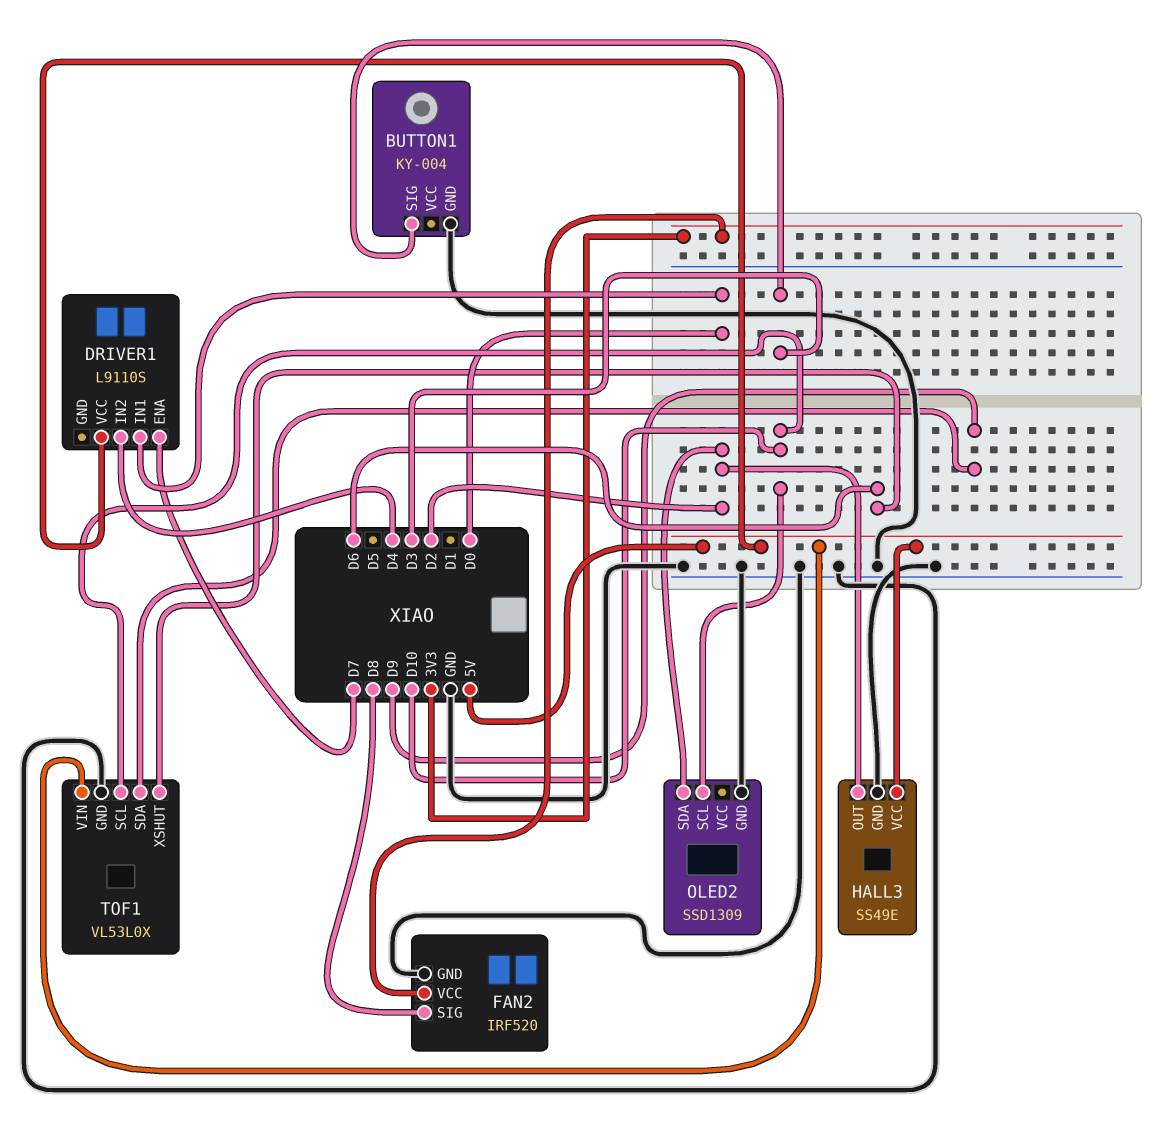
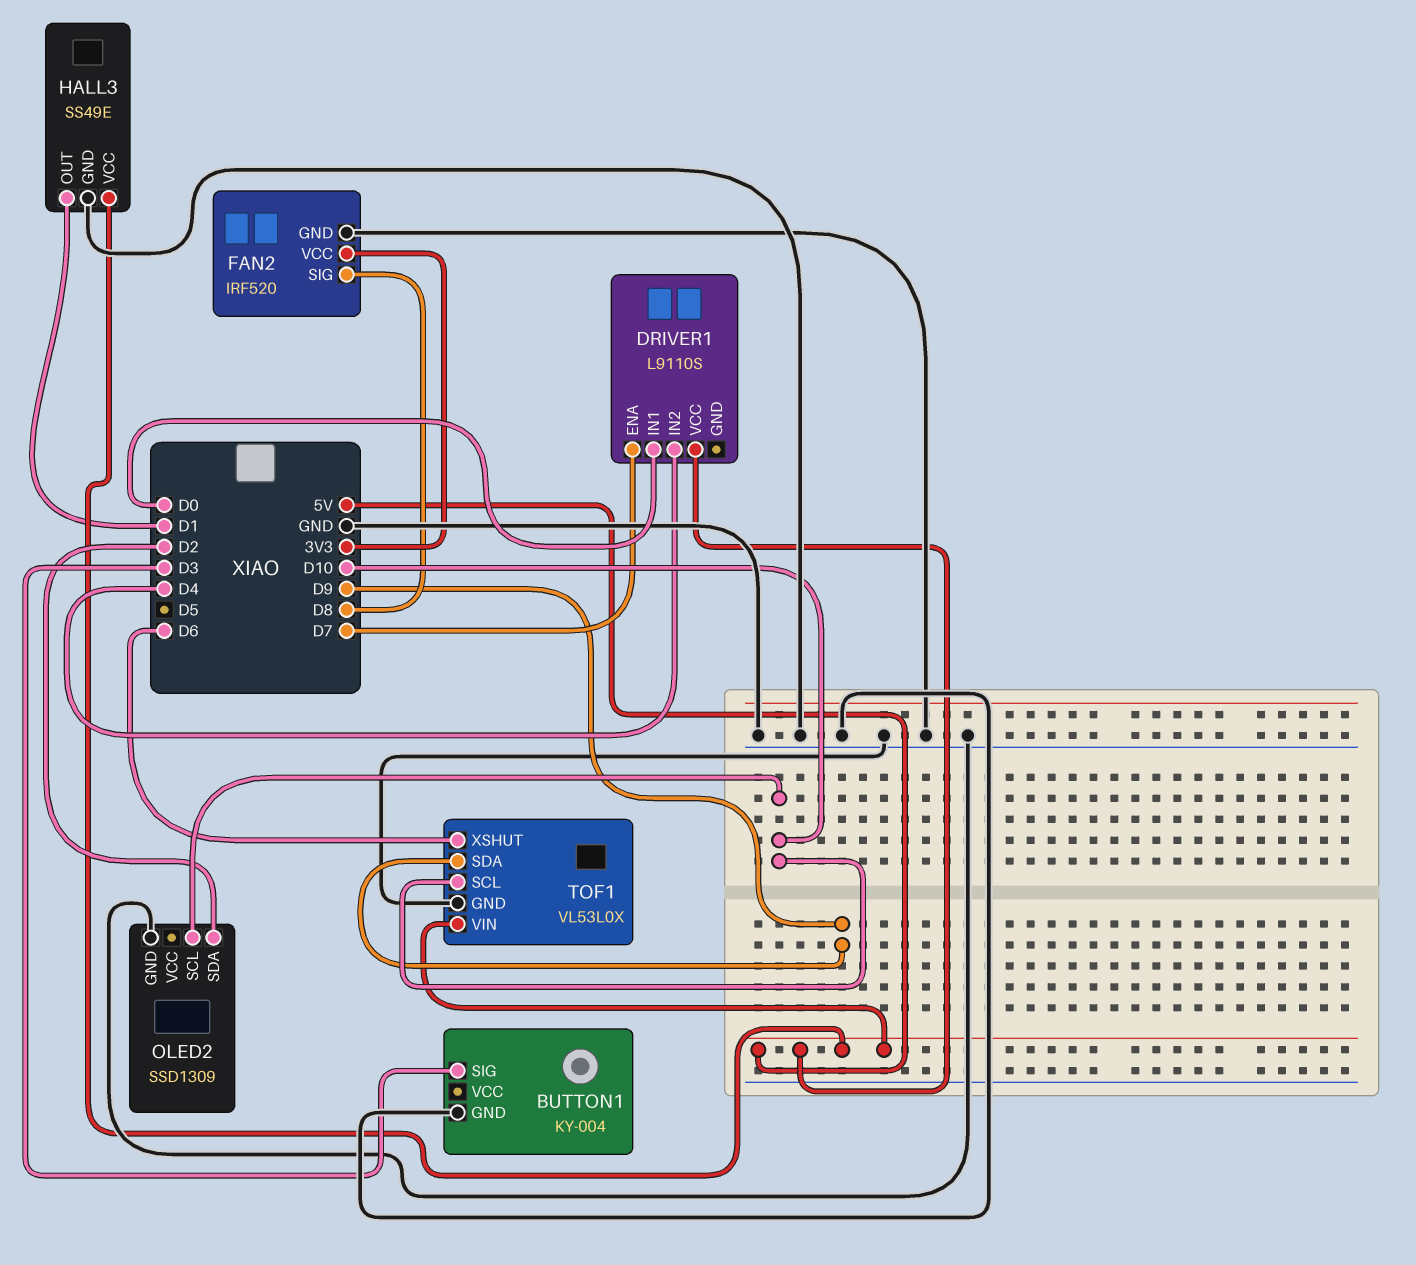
HALL3 pin OUT: D2 -> D1

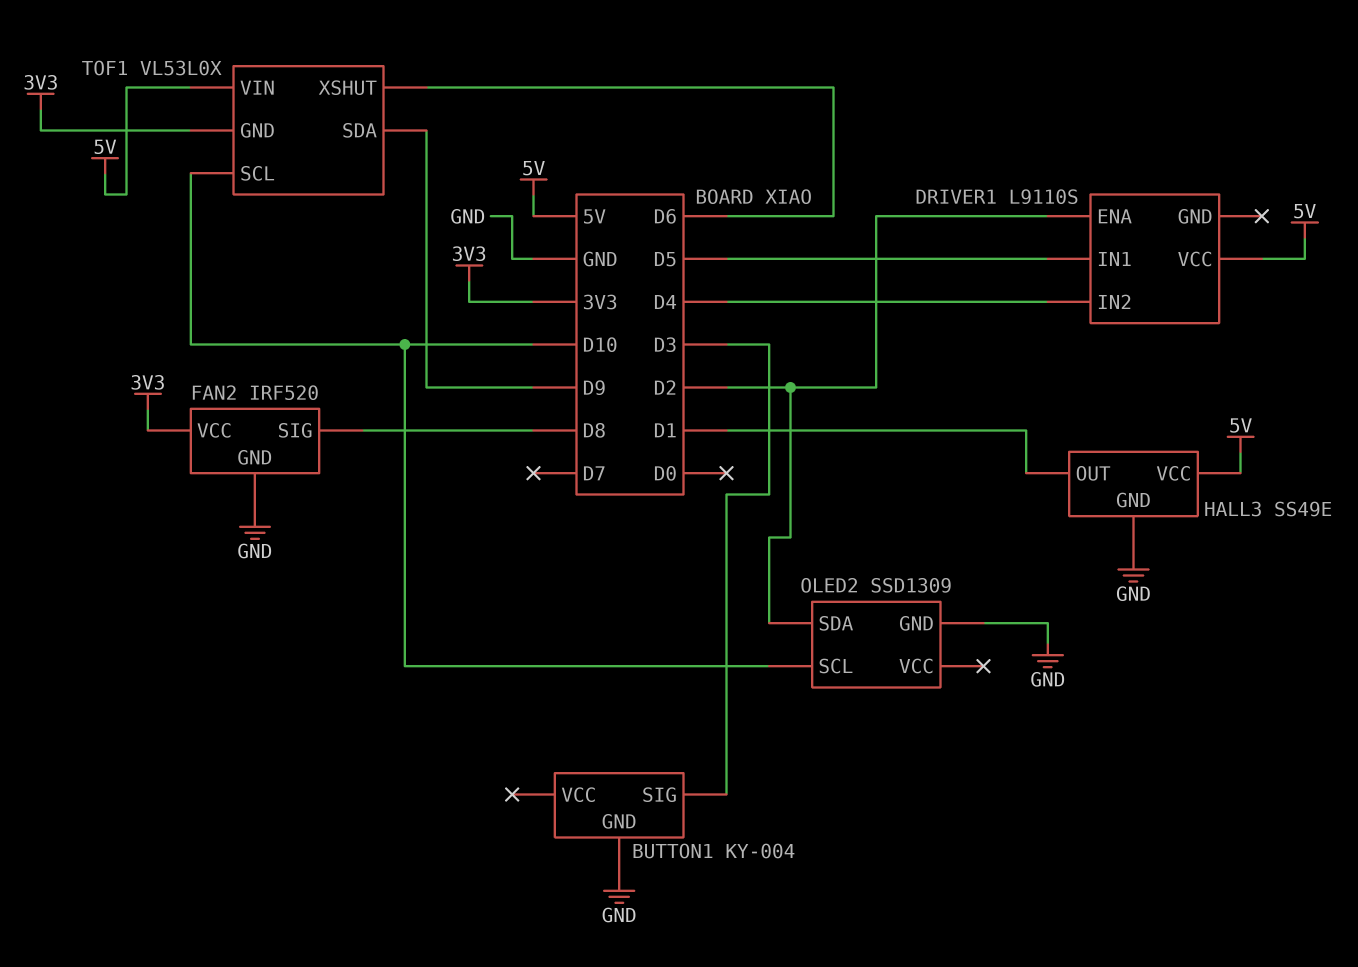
DRIVER1 pin ENA: D7 -> D2
DRIVER1 pin IN1: D0 -> D5
TOF1 pin GND: GND -> 3V3

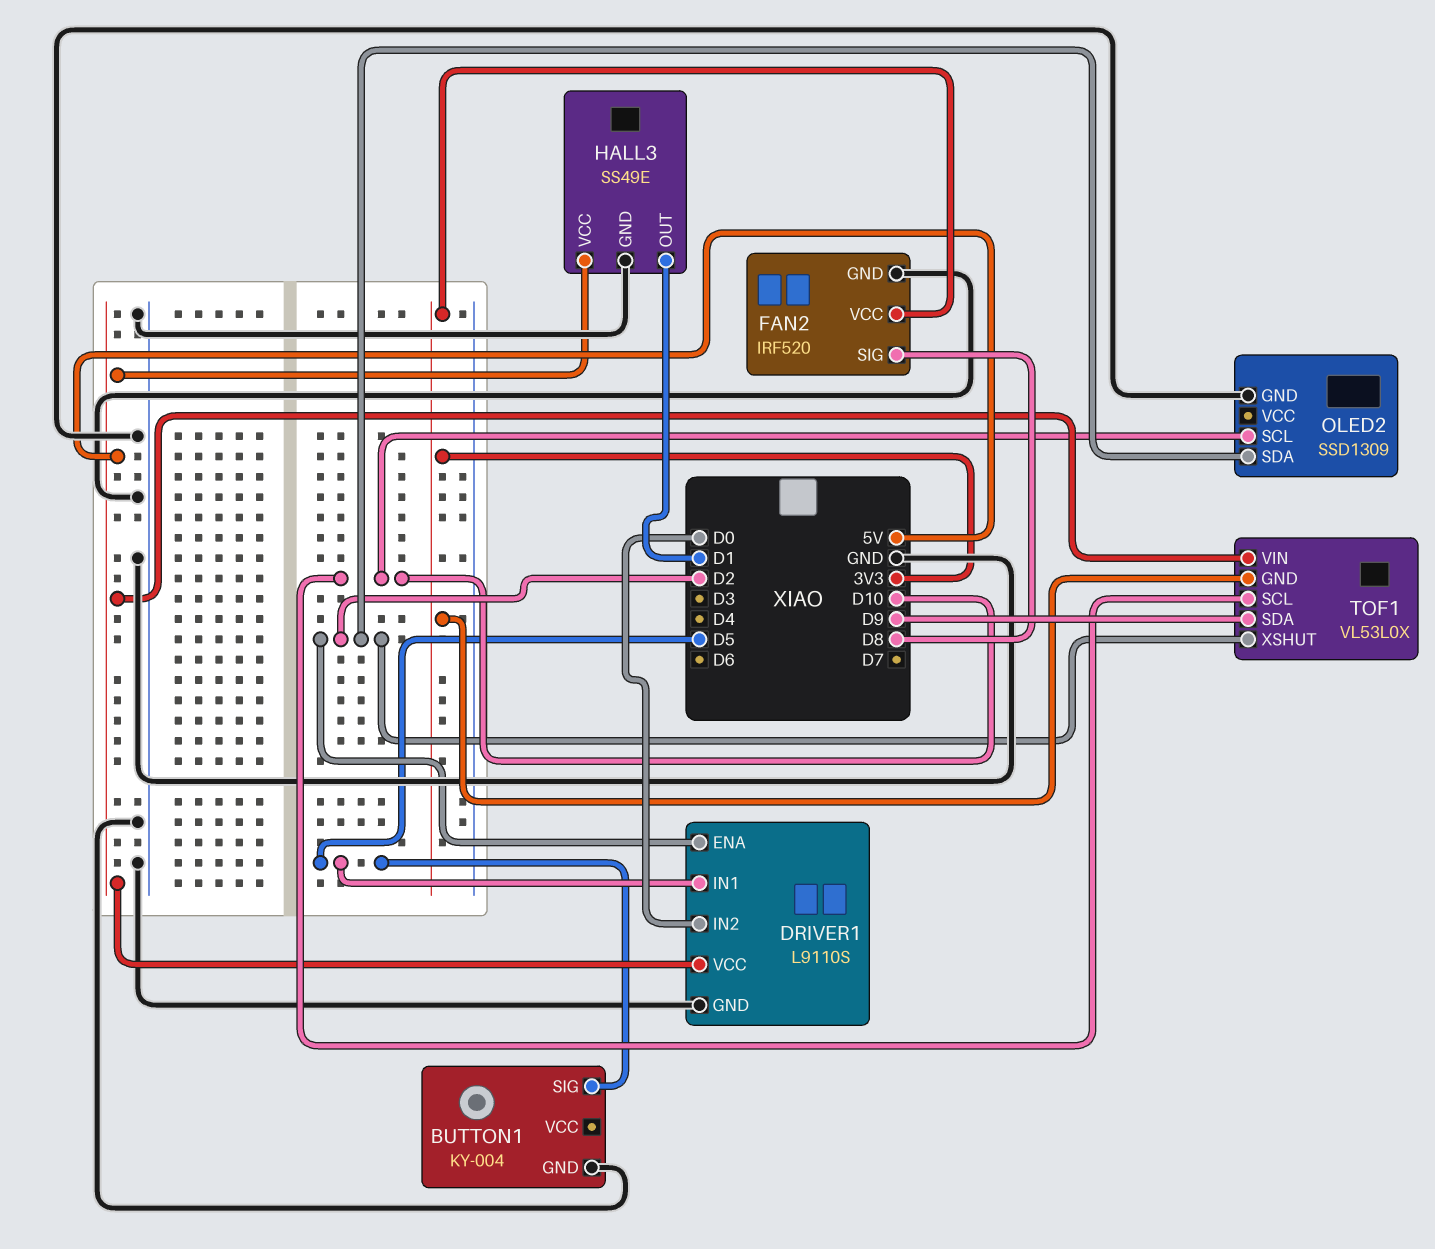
BUTTON1 pin SIG: D3 -> D5
DRIVER1 pin GND: none -> GND
DRIVER1 pin IN2: D4 -> D0
TOF1 pin XSHUT: D6 -> D2

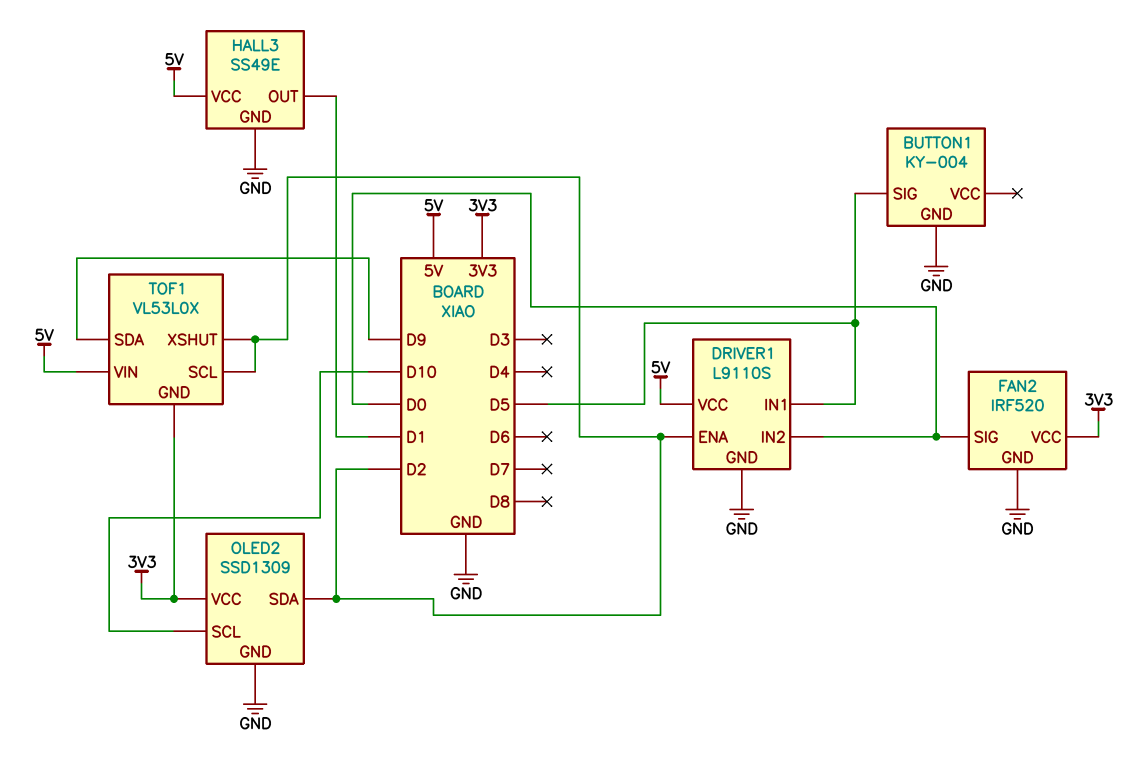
FAN2 pin SIG: D8 -> D0
OLED2 pin VCC: none -> 3V3
TOF1 pin SCL: D10 -> D2

